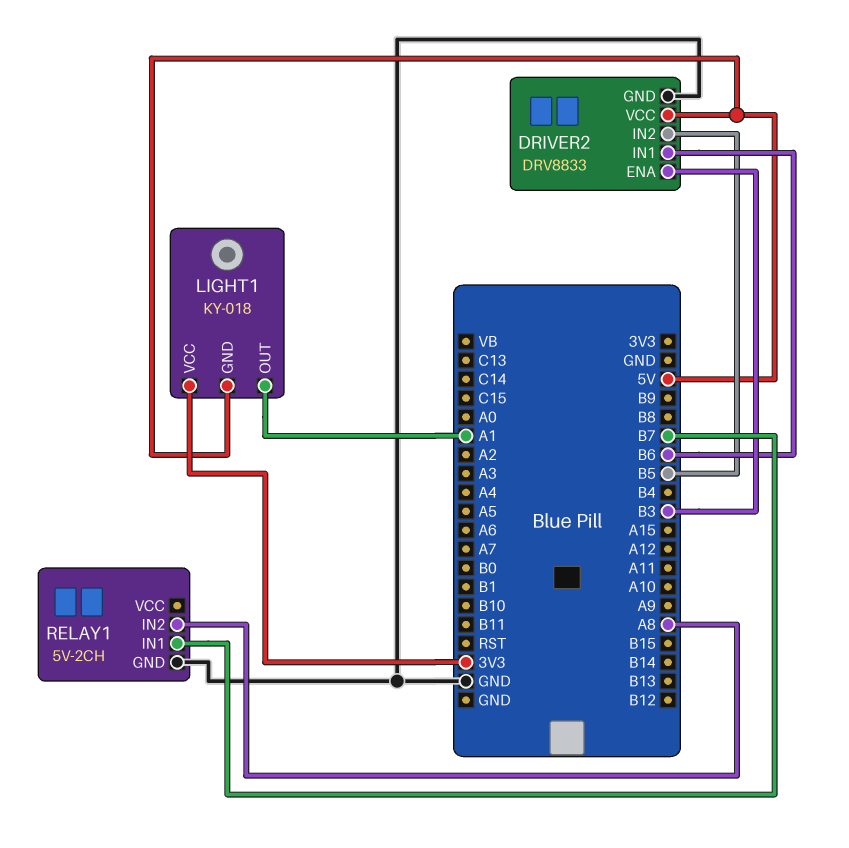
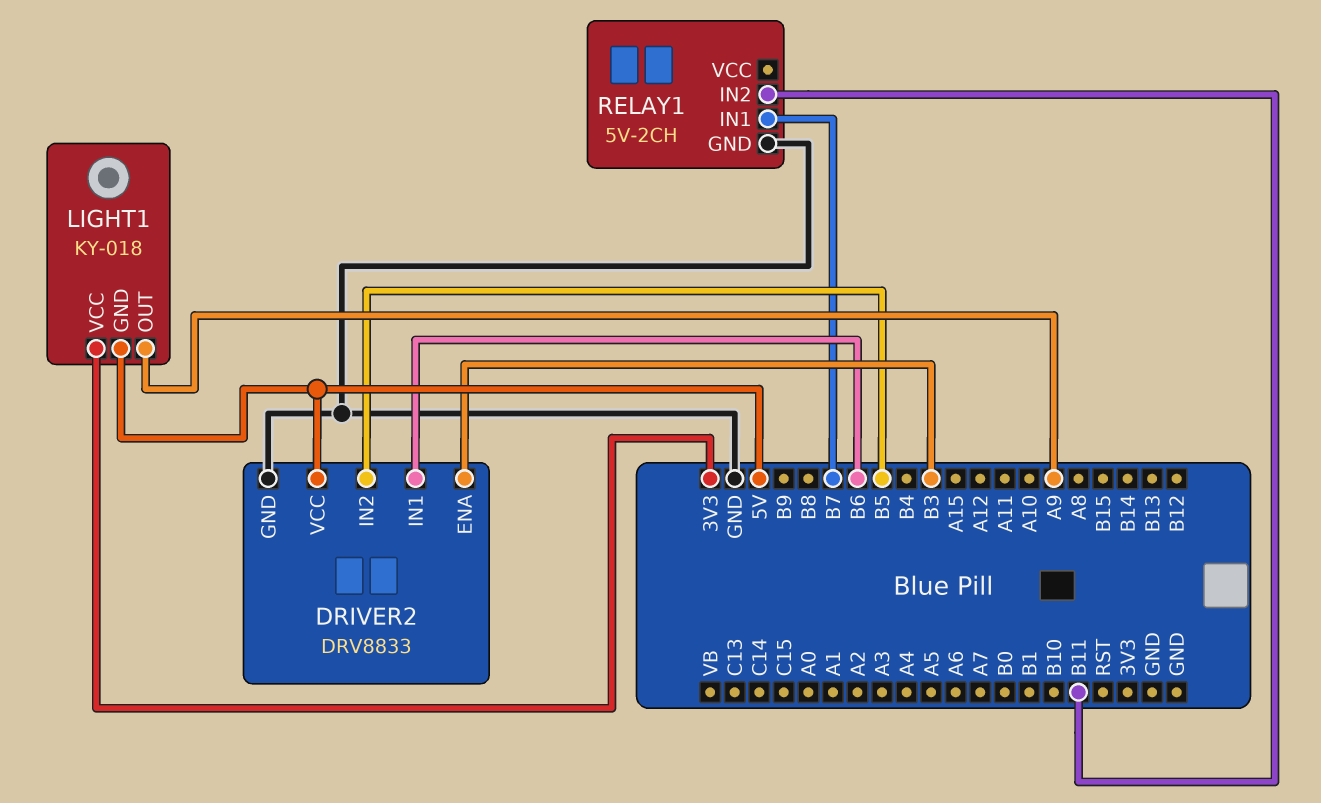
LIGHT1 pin OUT: A1 -> A9
RELAY1 pin IN2: A8 -> B11

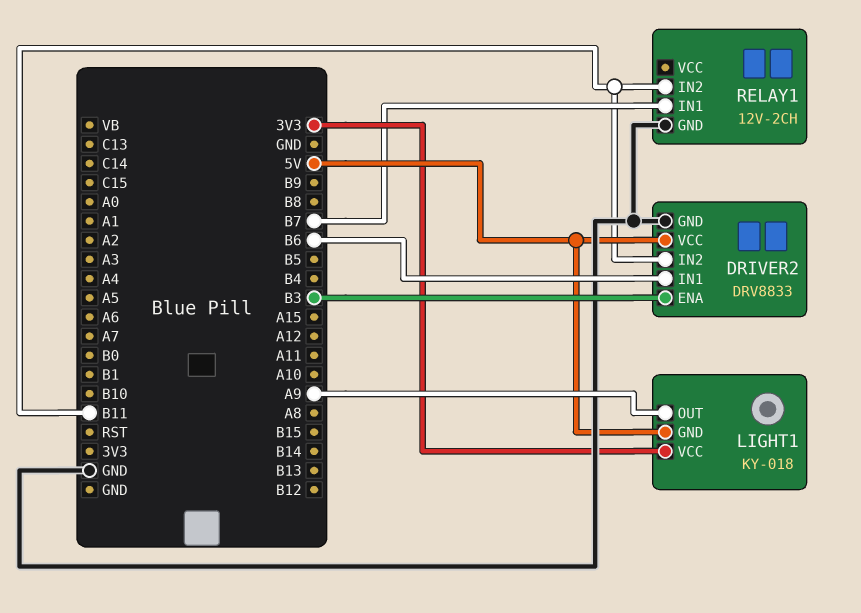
DRIVER2 pin IN2: B5 -> B11
RELAY1: 5V-2CH -> 12V-2CH

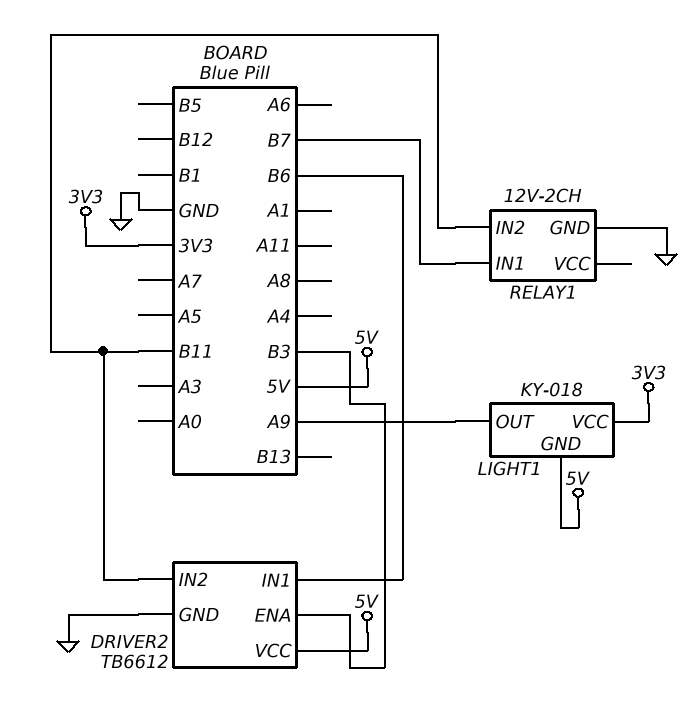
DRIVER2: DRV8833 -> TB6612

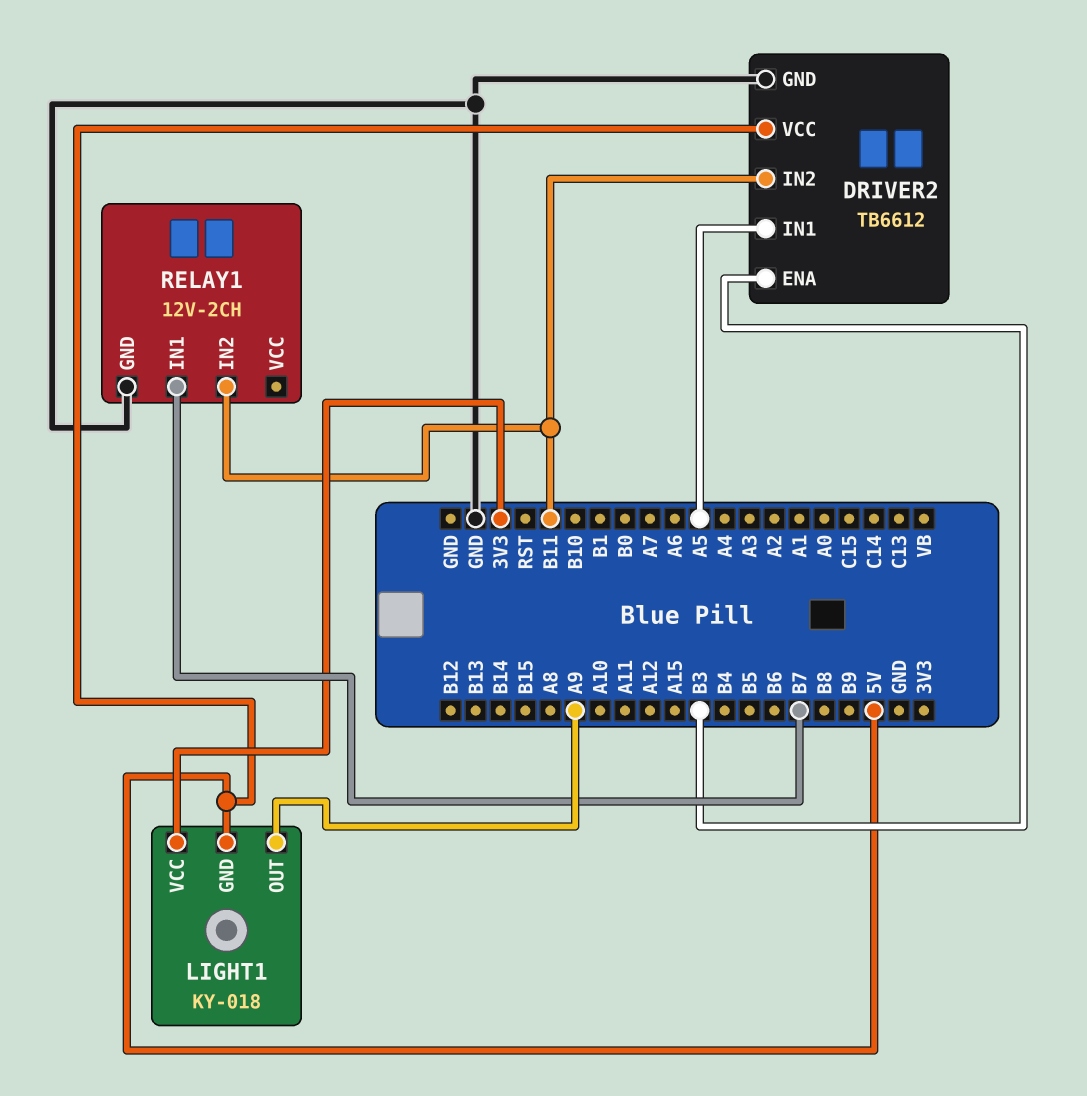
DRIVER2 pin IN1: B6 -> A5

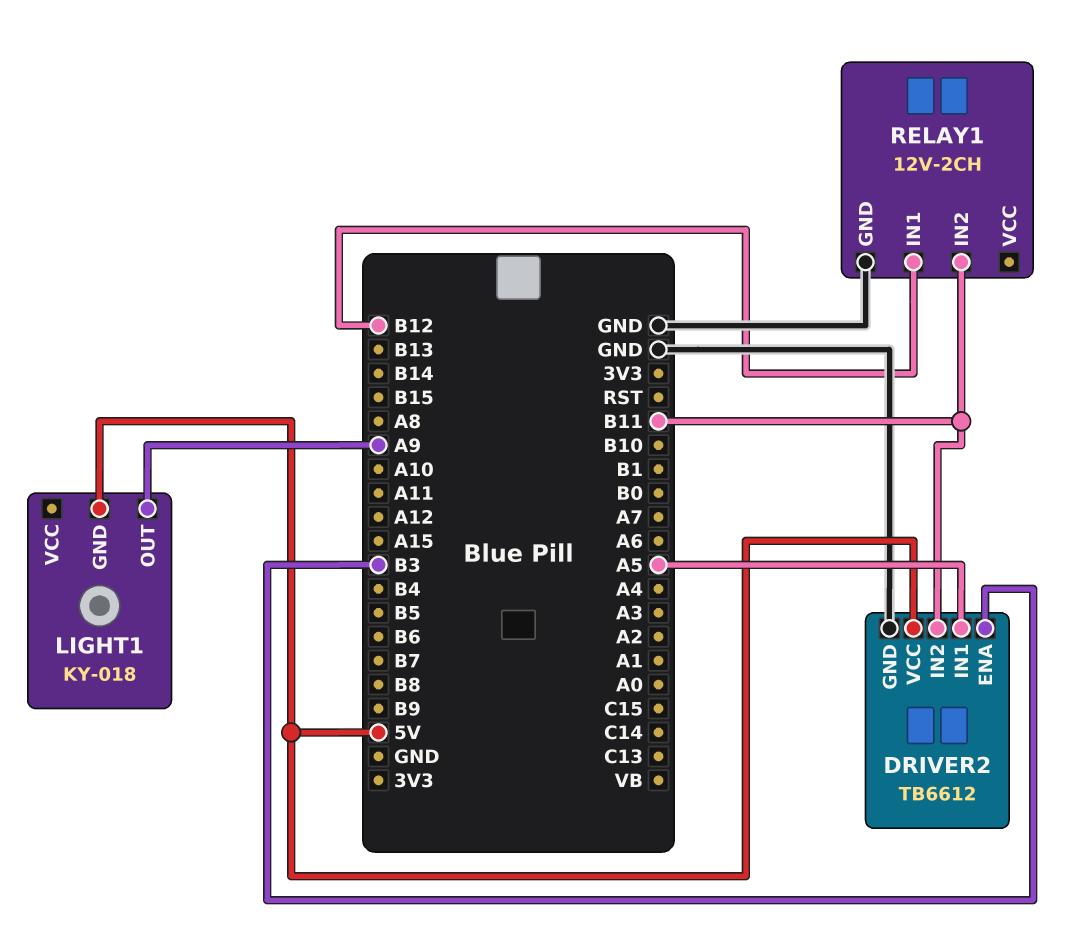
LIGHT1 pin VCC: 3V3 -> none
RELAY1 pin IN1: B7 -> B12

